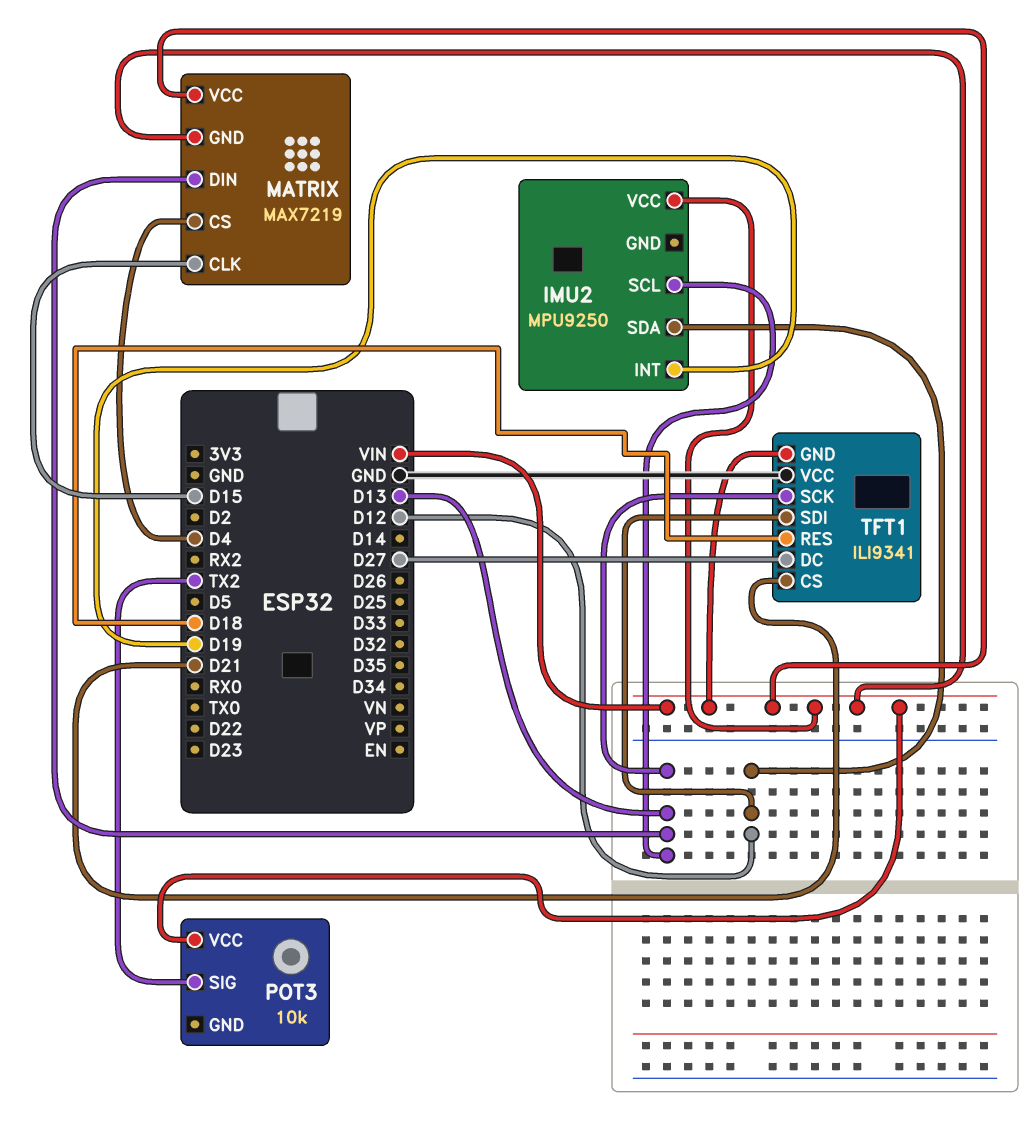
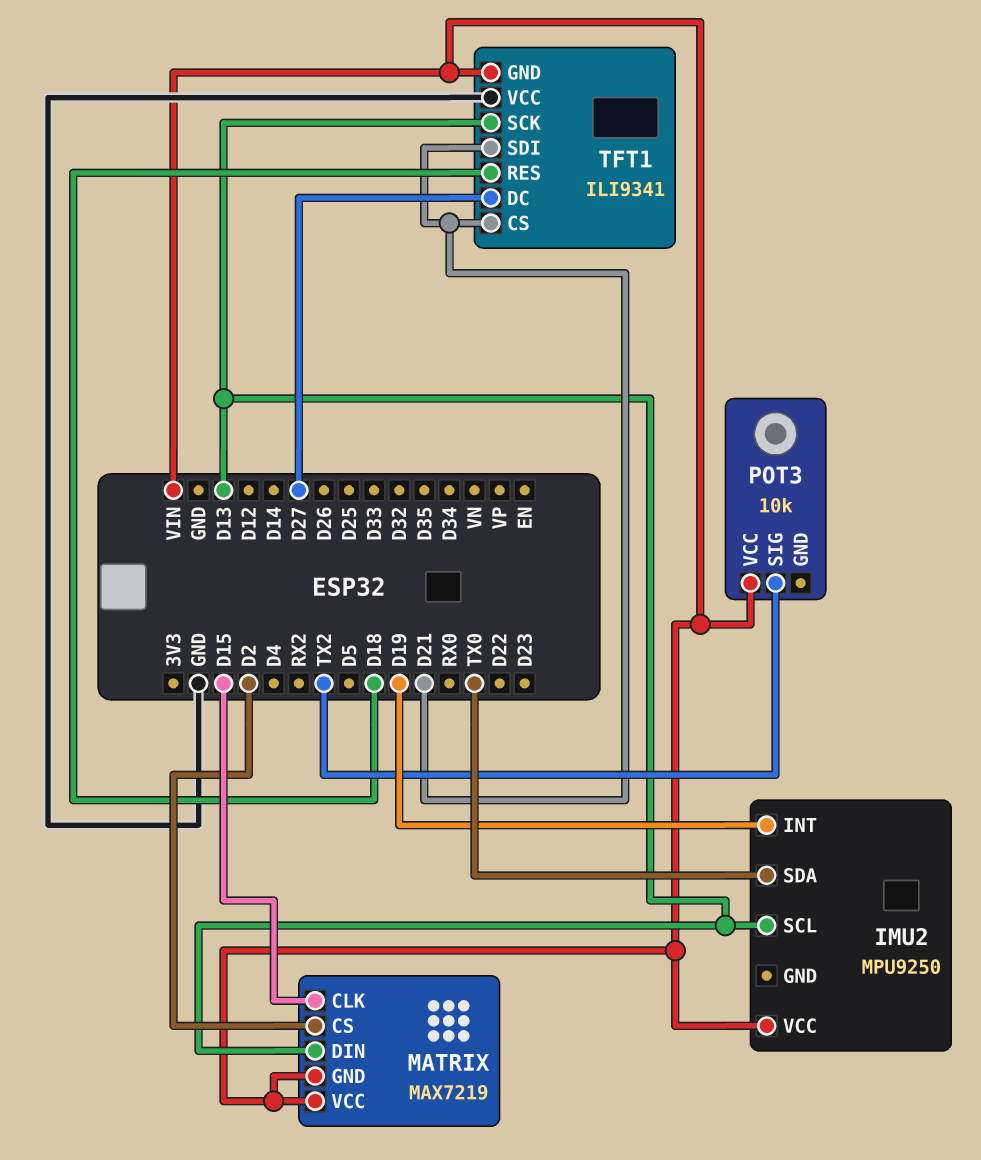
IMU2 pin SDA: D12 -> TX0
MATRIX pin CS: D4 -> D2
TFT1 pin SDI: D12 -> D21

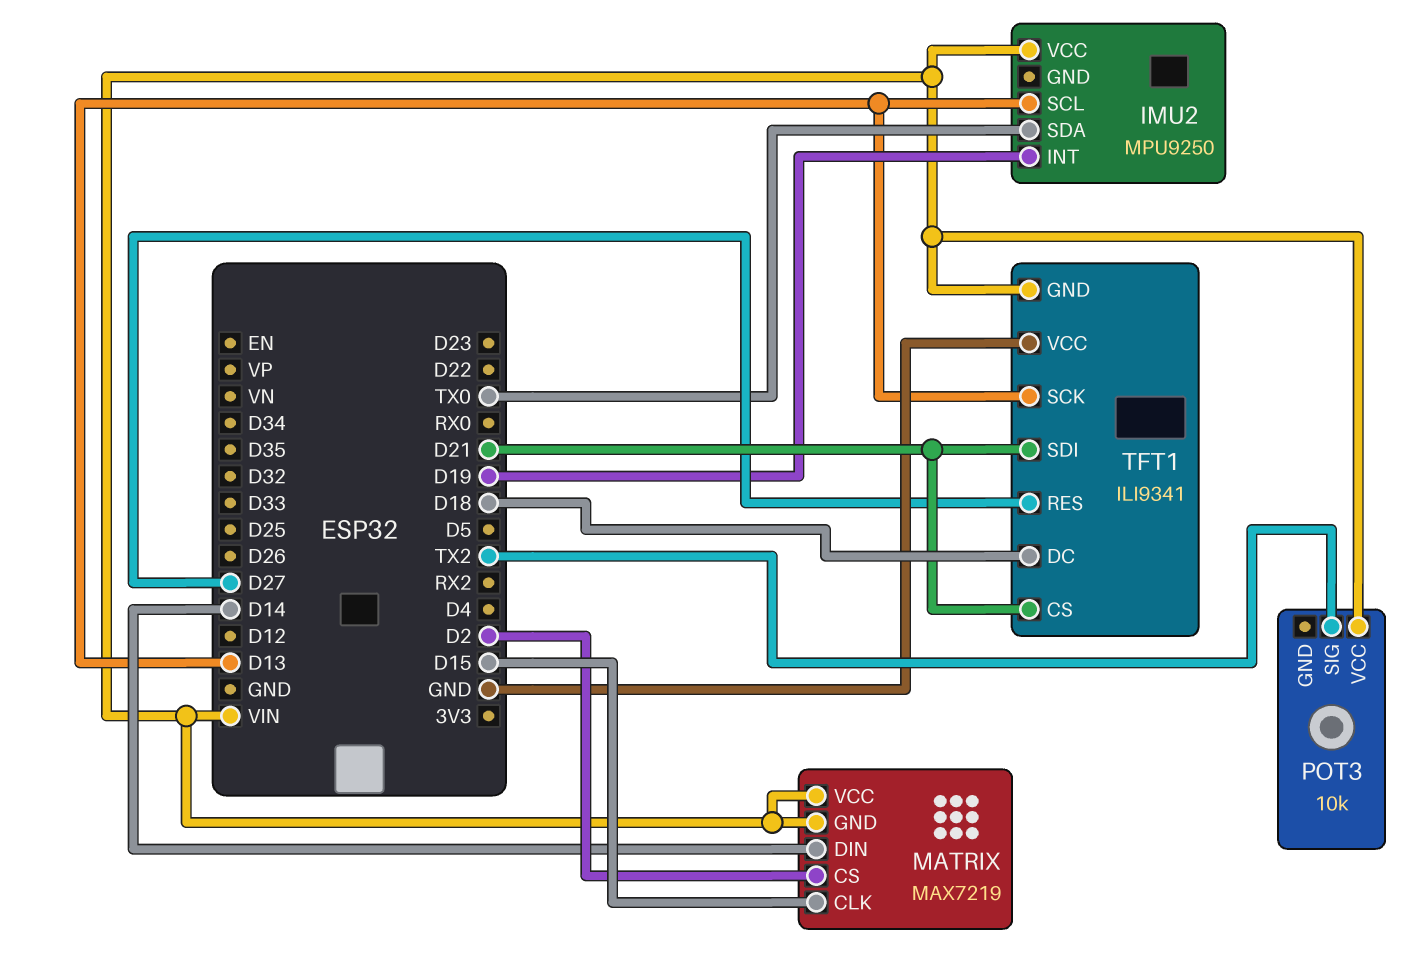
MATRIX pin DIN: D13 -> D14
TFT1 pin DC: D27 -> D18
TFT1 pin RES: D18 -> D27

